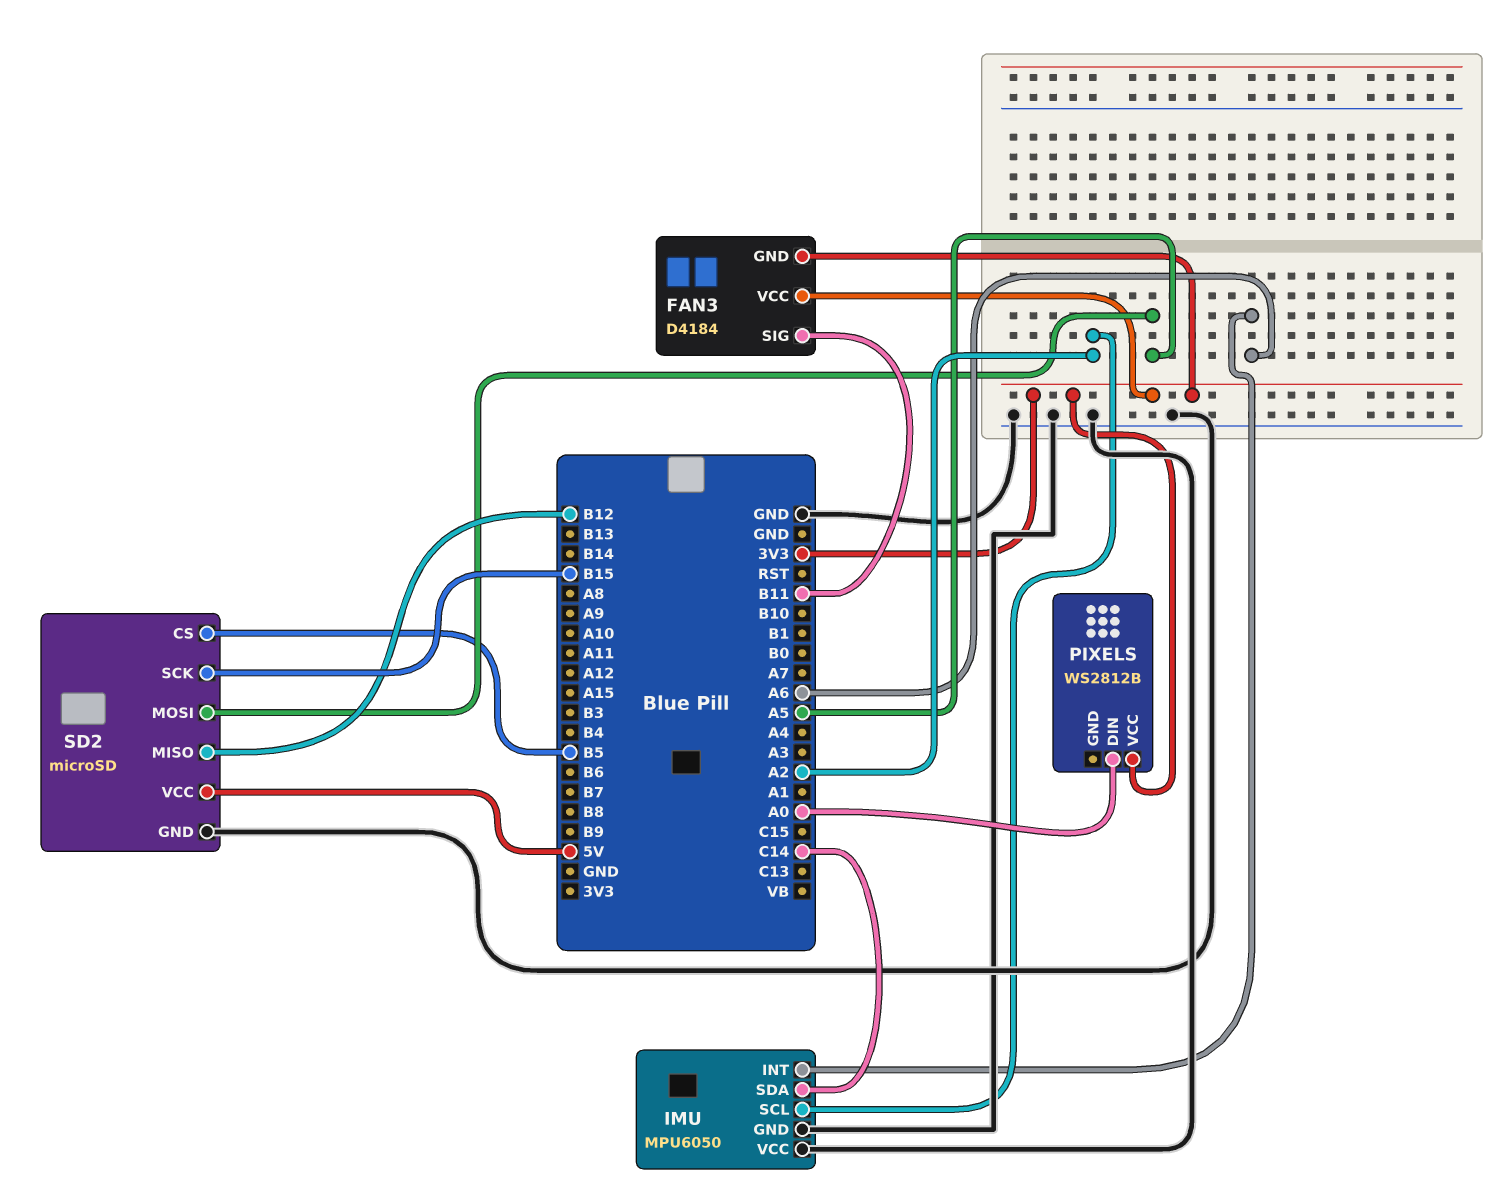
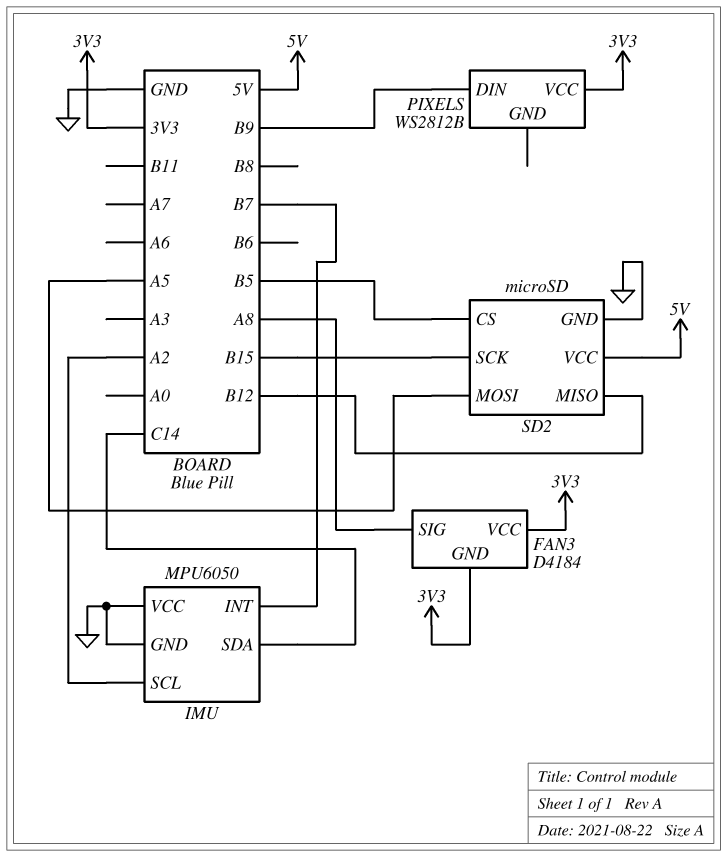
FAN3 pin SIG: B11 -> A8
IMU pin INT: A6 -> B7
PIXELS pin DIN: A0 -> B9

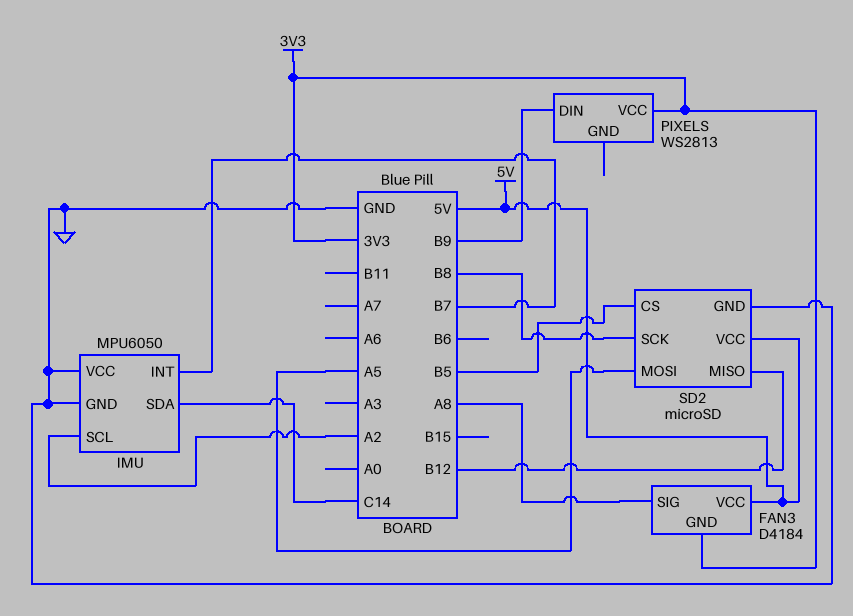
FAN3 pin VCC: 3V3 -> 5V
PIXELS: WS2812B -> WS2813
SD2 pin SCK: B15 -> B8

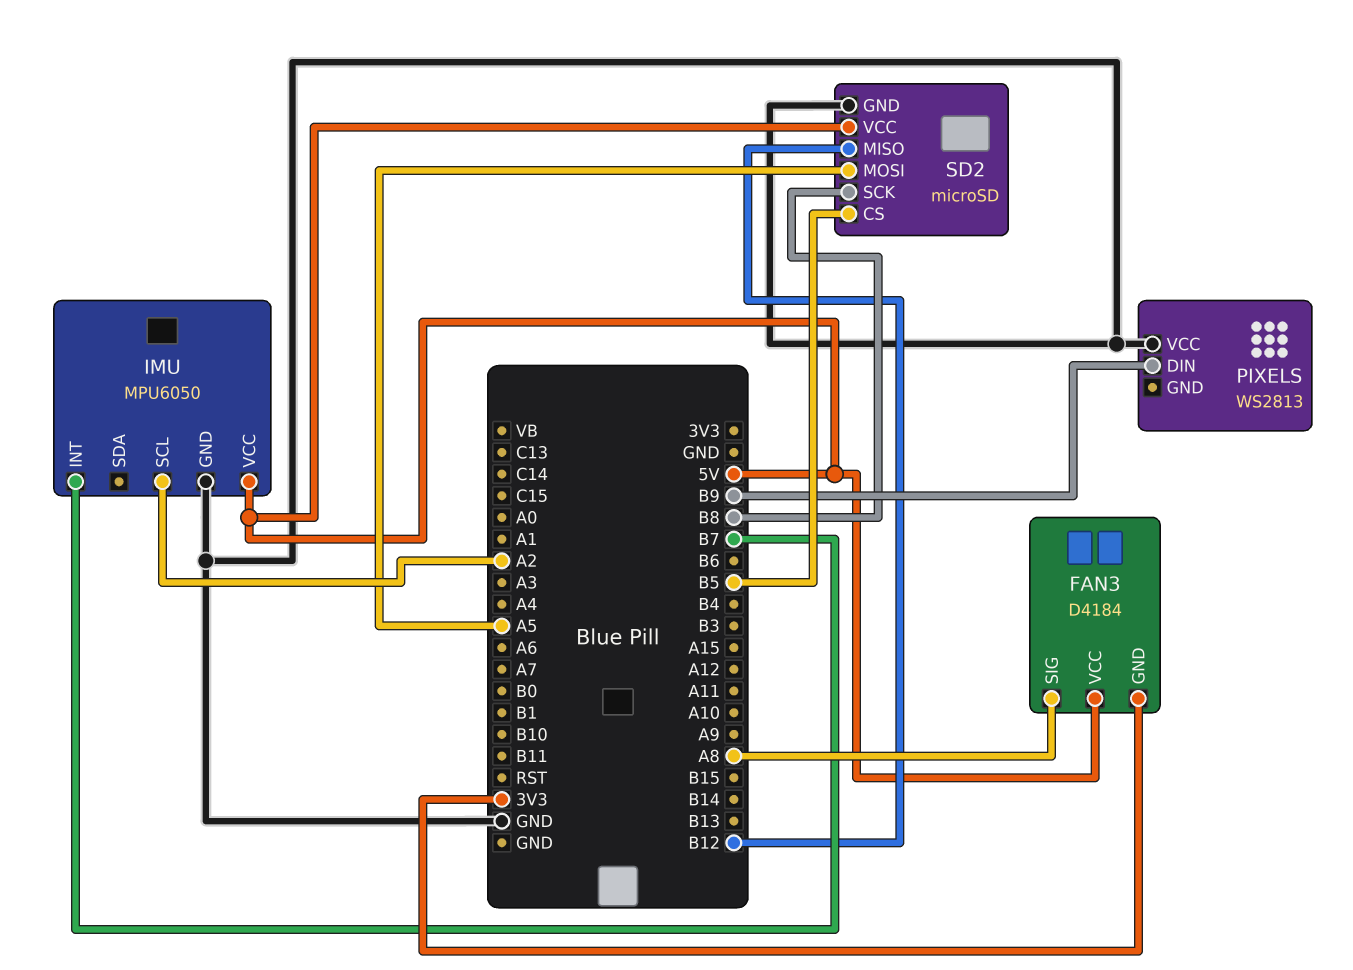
IMU pin SDA: C14 -> none
IMU pin VCC: GND -> 5V
PIXELS pin VCC: 3V3 -> GND

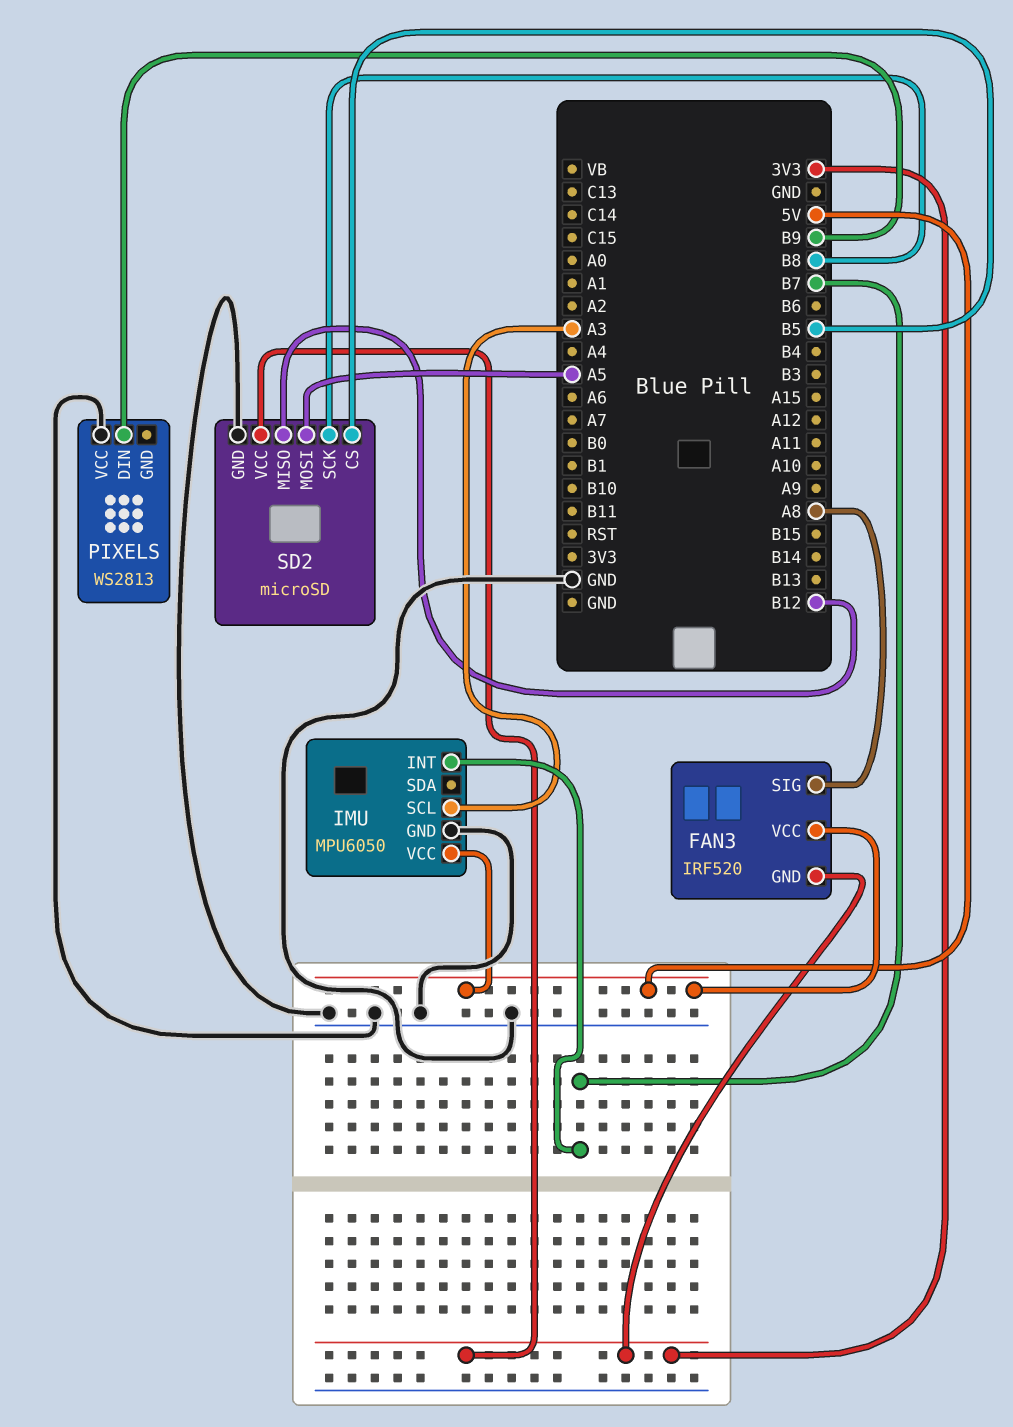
FAN3: D4184 -> IRF520
IMU pin SCL: A2 -> A3
SD2 pin VCC: 5V -> 3V3

